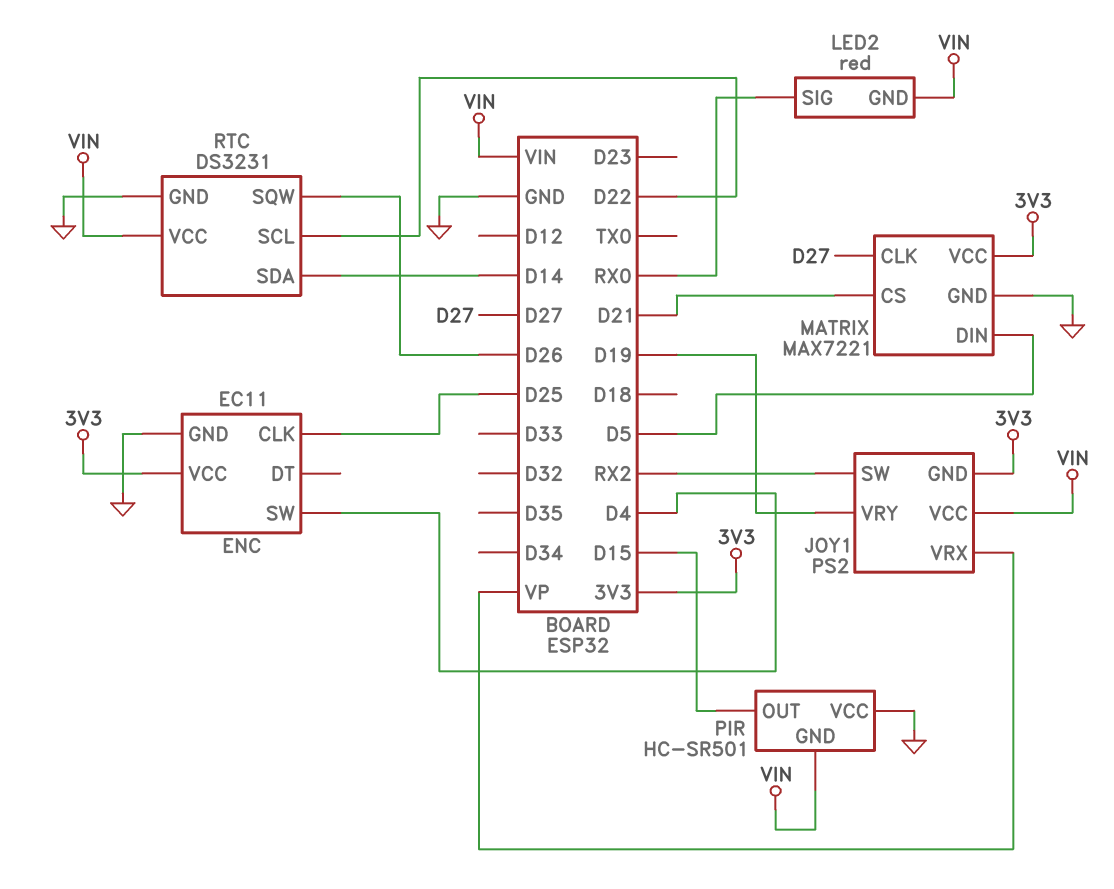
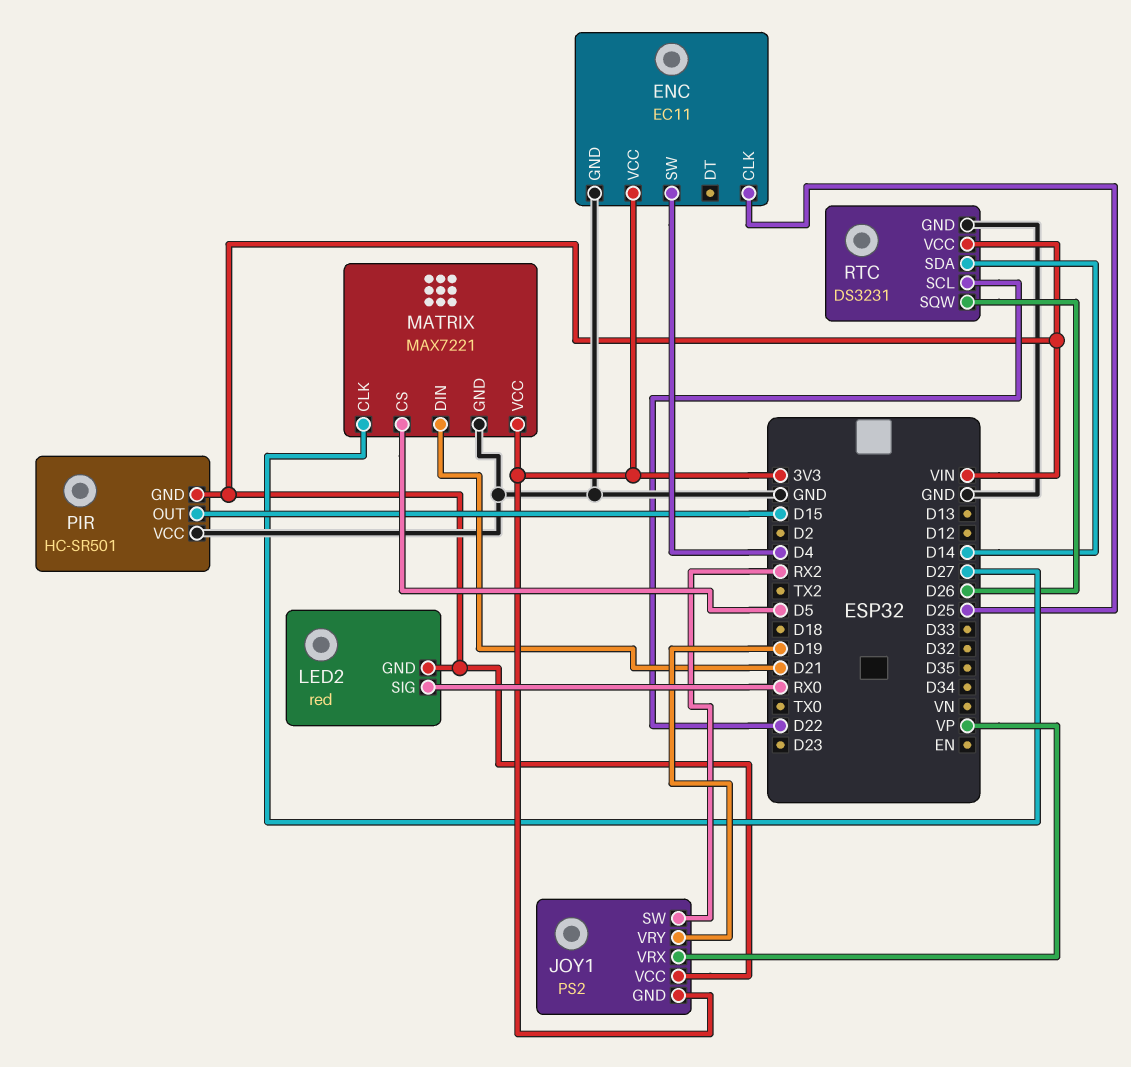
MATRIX pin CS: D21 -> D5
MATRIX pin DIN: D5 -> D21

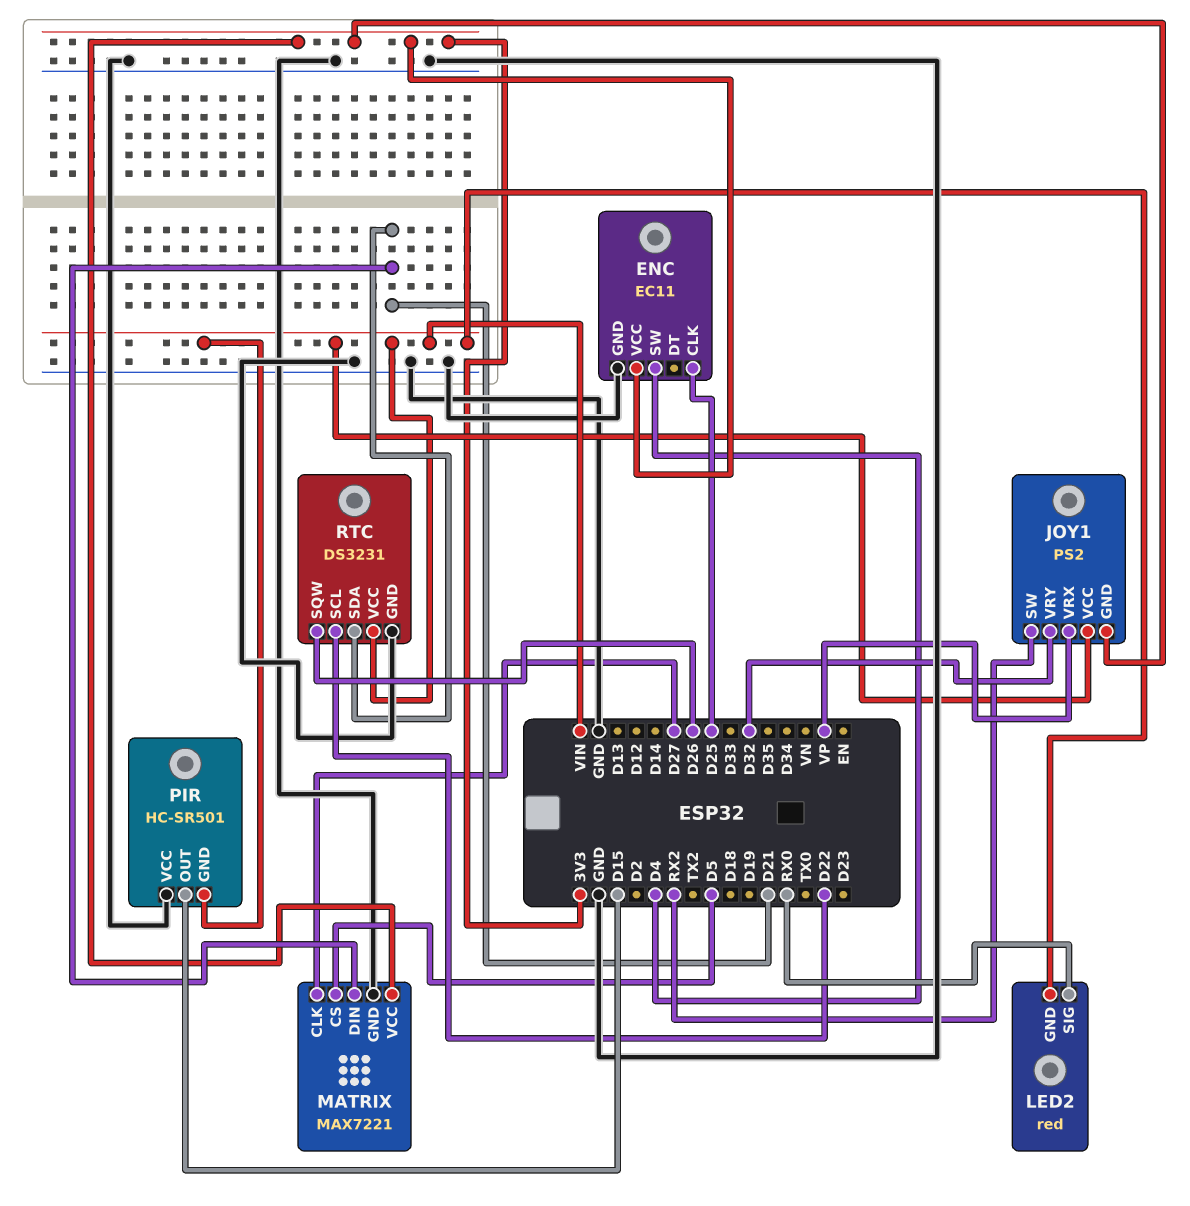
JOY1 pin VRY: D19 -> D32
RTC pin SDA: D14 -> D21

